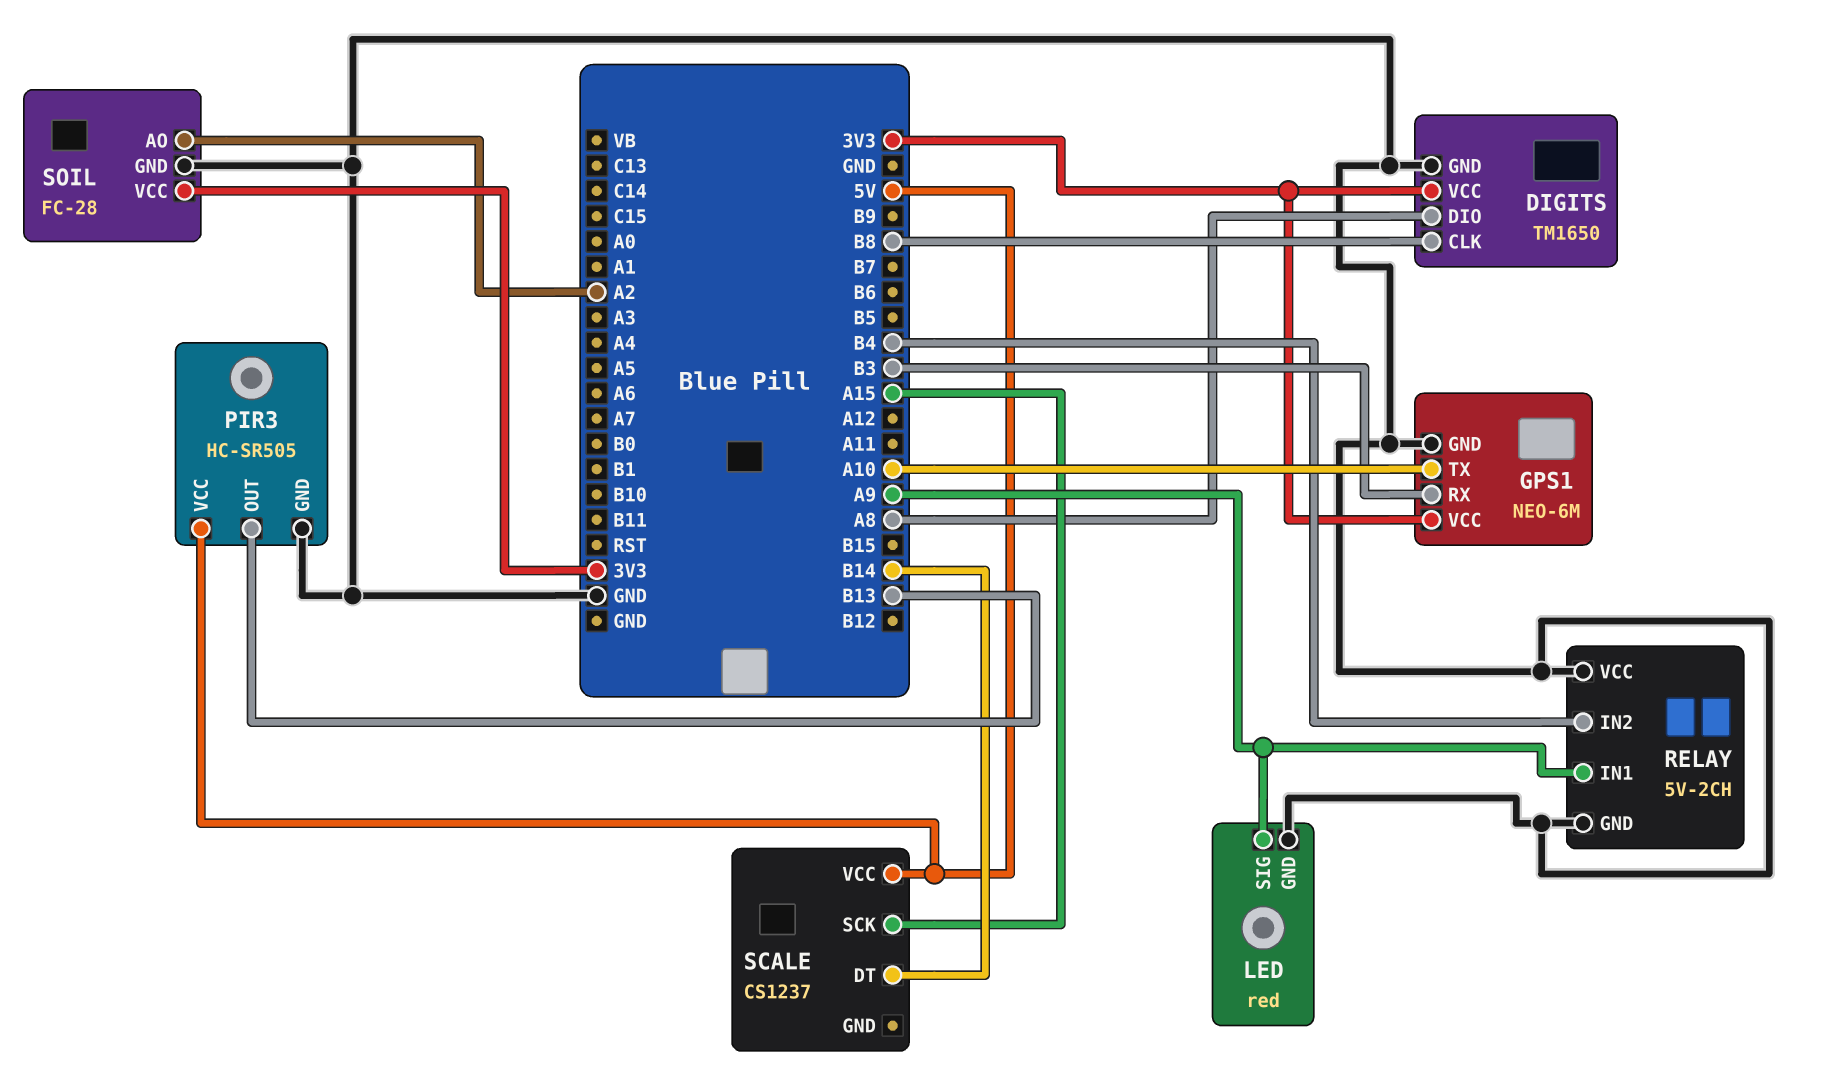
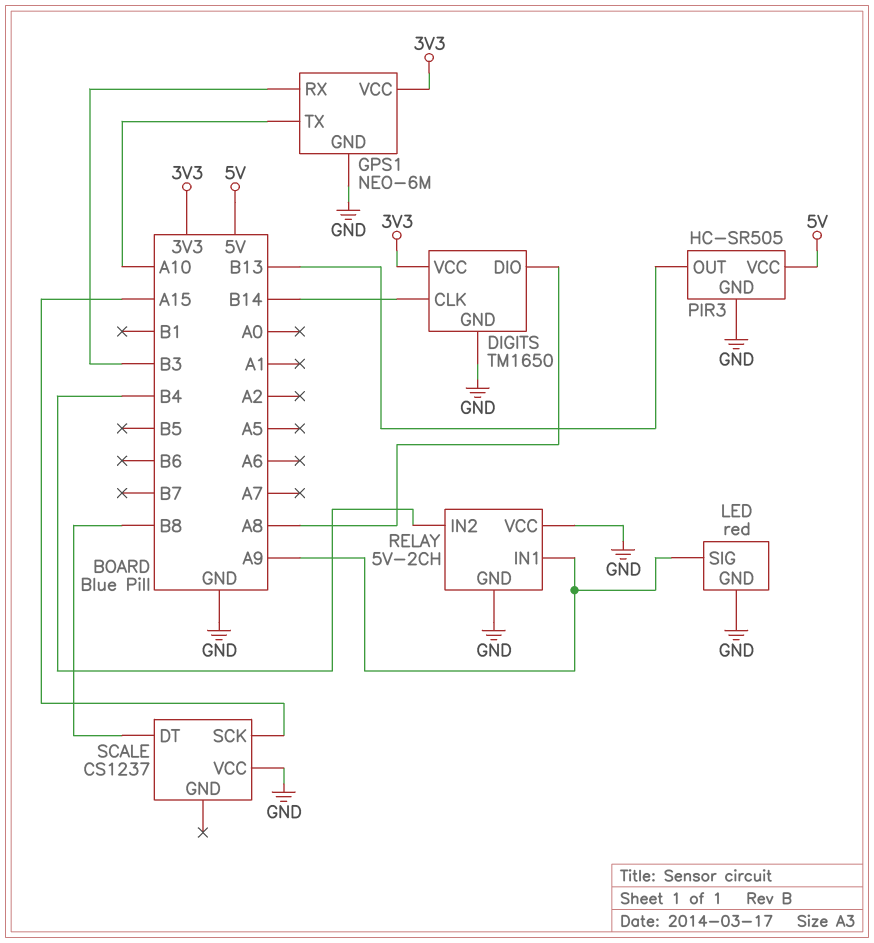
DIGITS pin CLK: B8 -> B14
SCALE pin DT: B14 -> B8
SCALE pin VCC: 5V -> GND
SOIL: FC-28 -> none
SOIL pin AO: A2 -> none
SOIL pin GND: GND -> none
SOIL pin VCC: 3V3 -> none

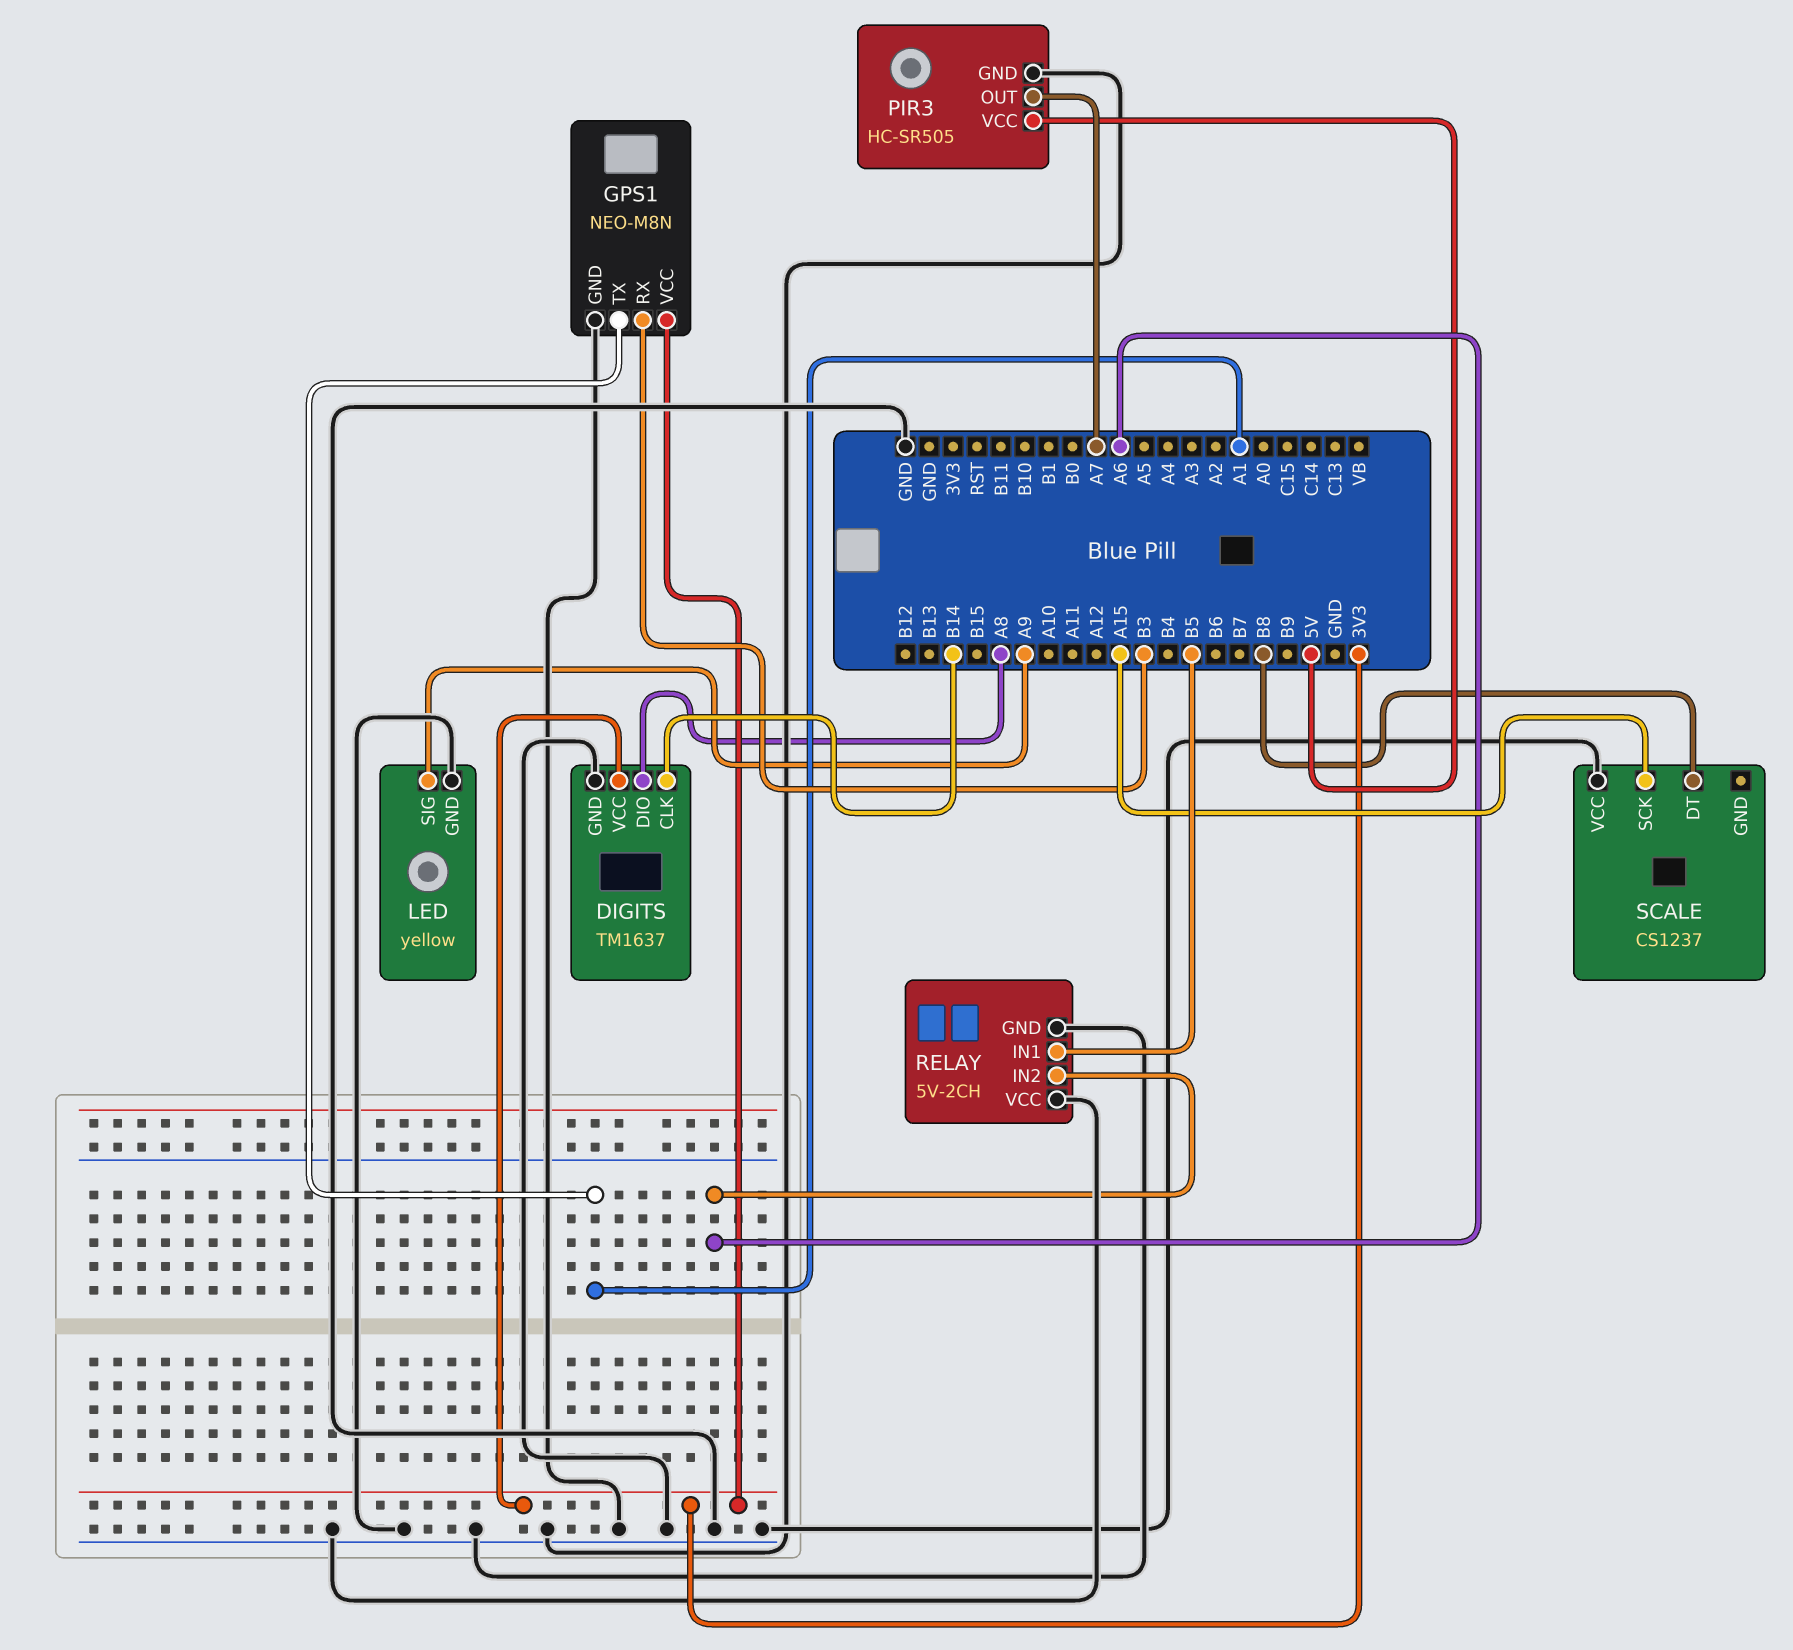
DIGITS: TM1650 -> TM1637
GPS1: NEO-6M -> NEO-M8N
GPS1 pin TX: A10 -> A1
LED: red -> yellow
PIR3 pin OUT: B13 -> A7
RELAY pin IN1: A9 -> B5
RELAY pin IN2: B4 -> A6

